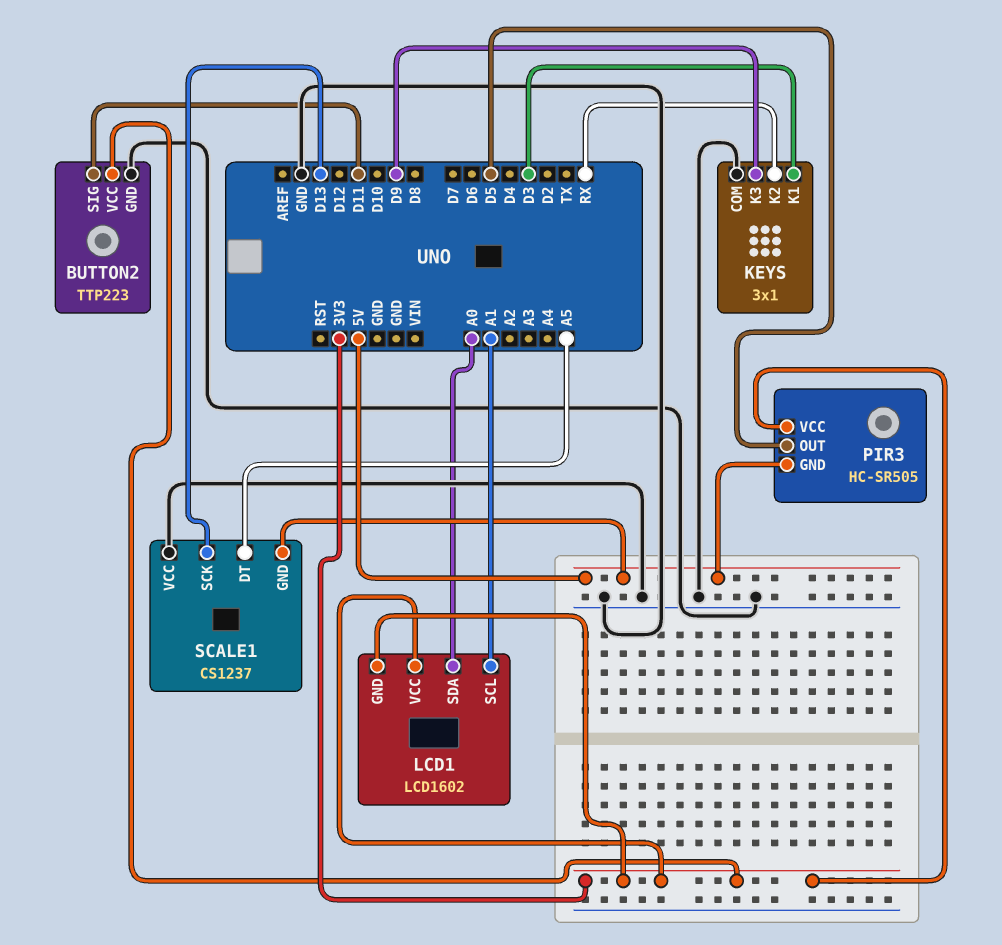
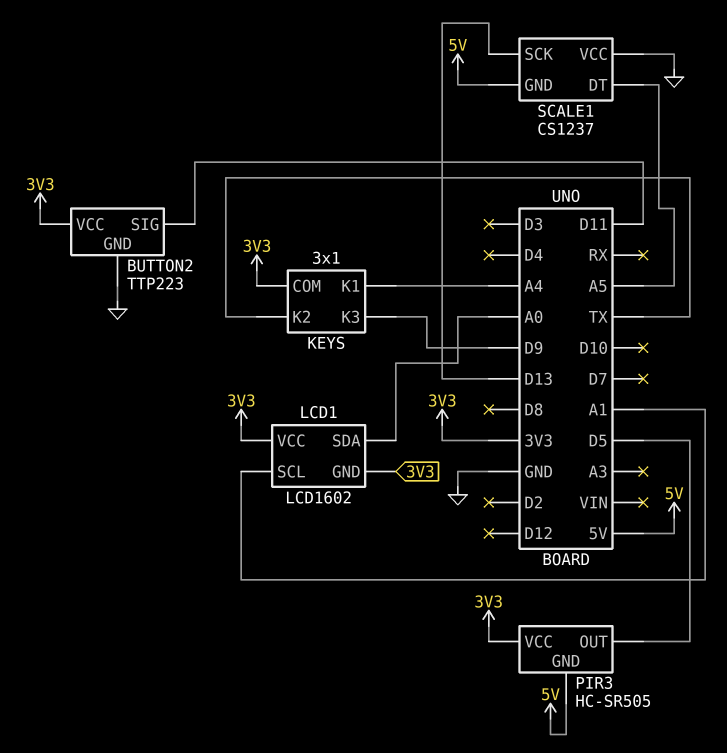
KEYS pin COM: GND -> 3V3
KEYS pin K1: D3 -> A4
KEYS pin K2: RX -> TX

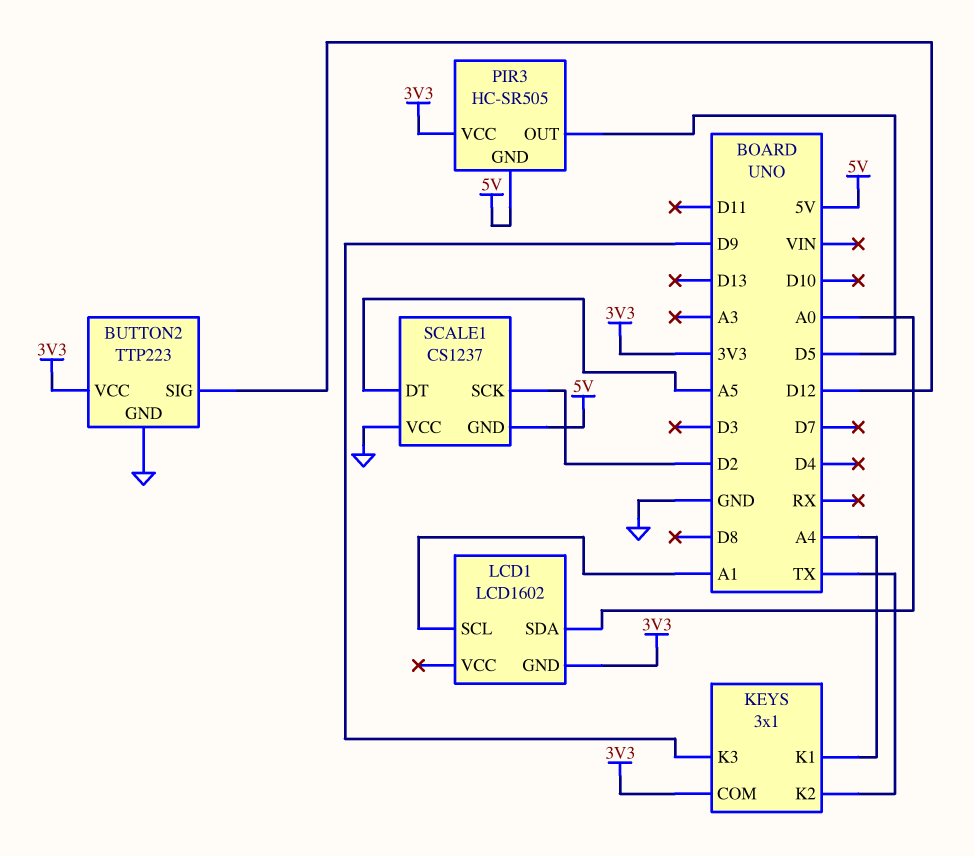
BUTTON2 pin SIG: D11 -> D12
LCD1 pin VCC: 3V3 -> none
SCALE1 pin SCK: D13 -> D2

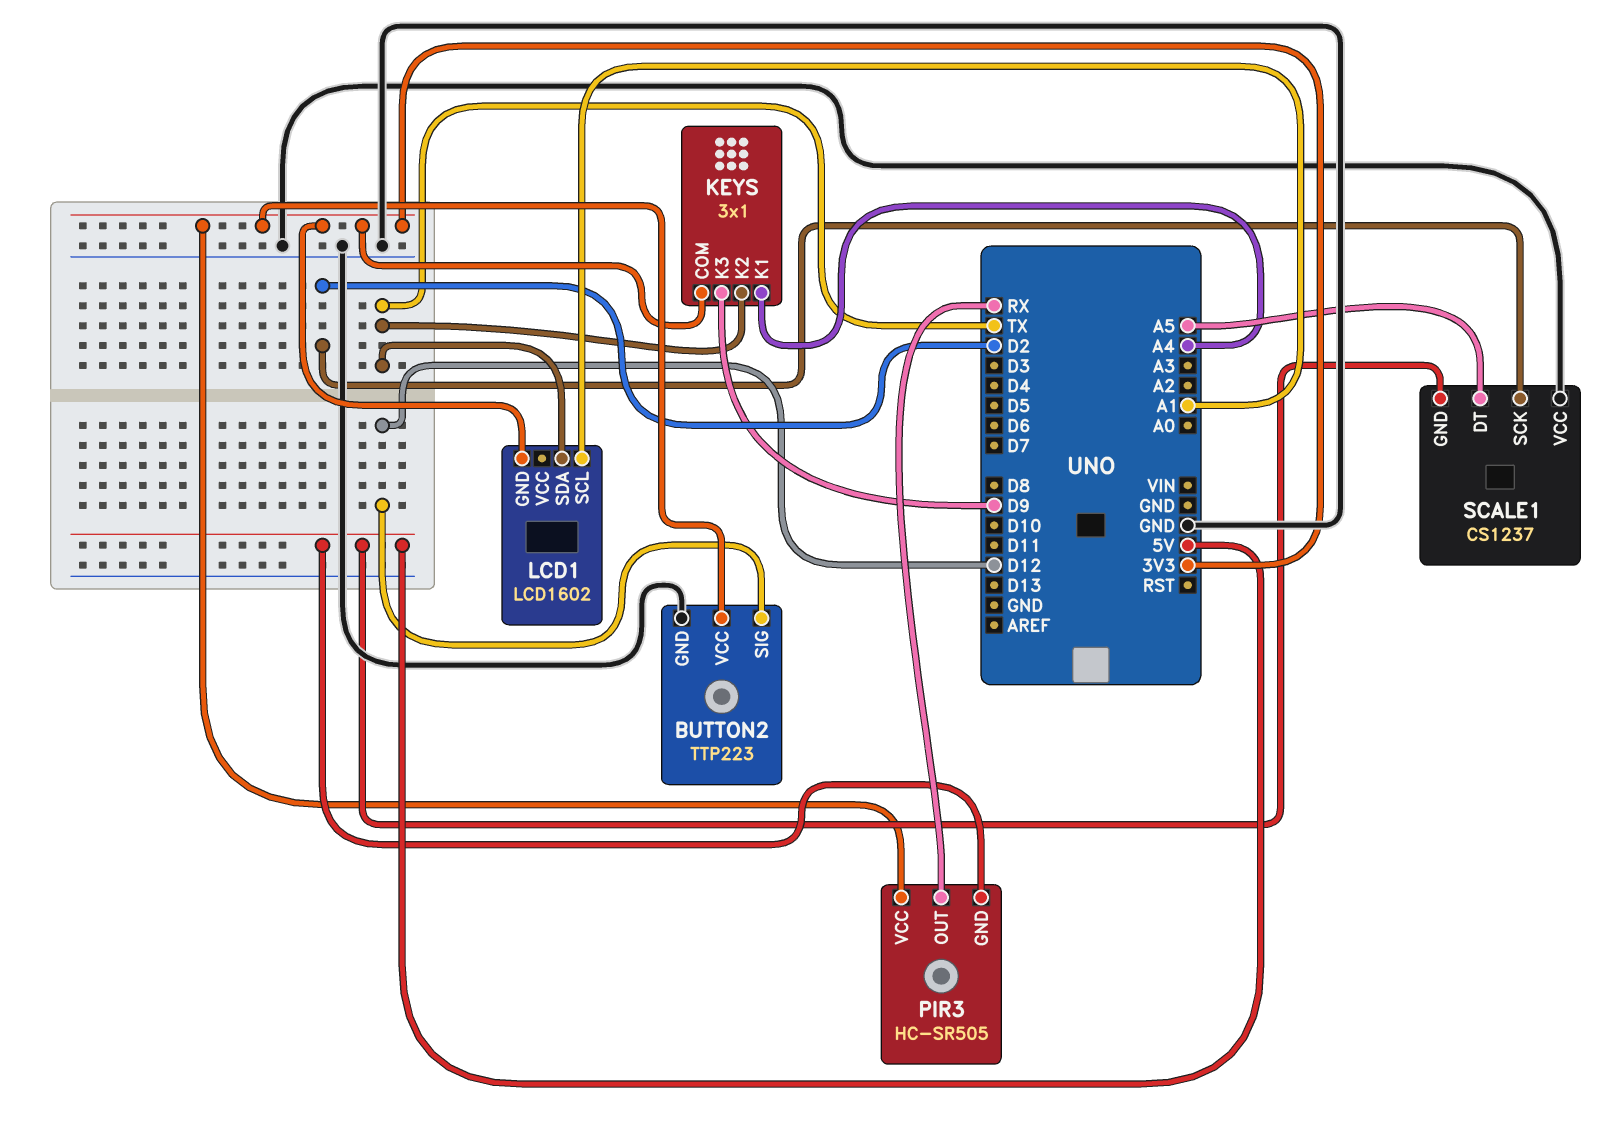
LCD1 pin SDA: A0 -> TX
PIR3 pin OUT: D5 -> RX

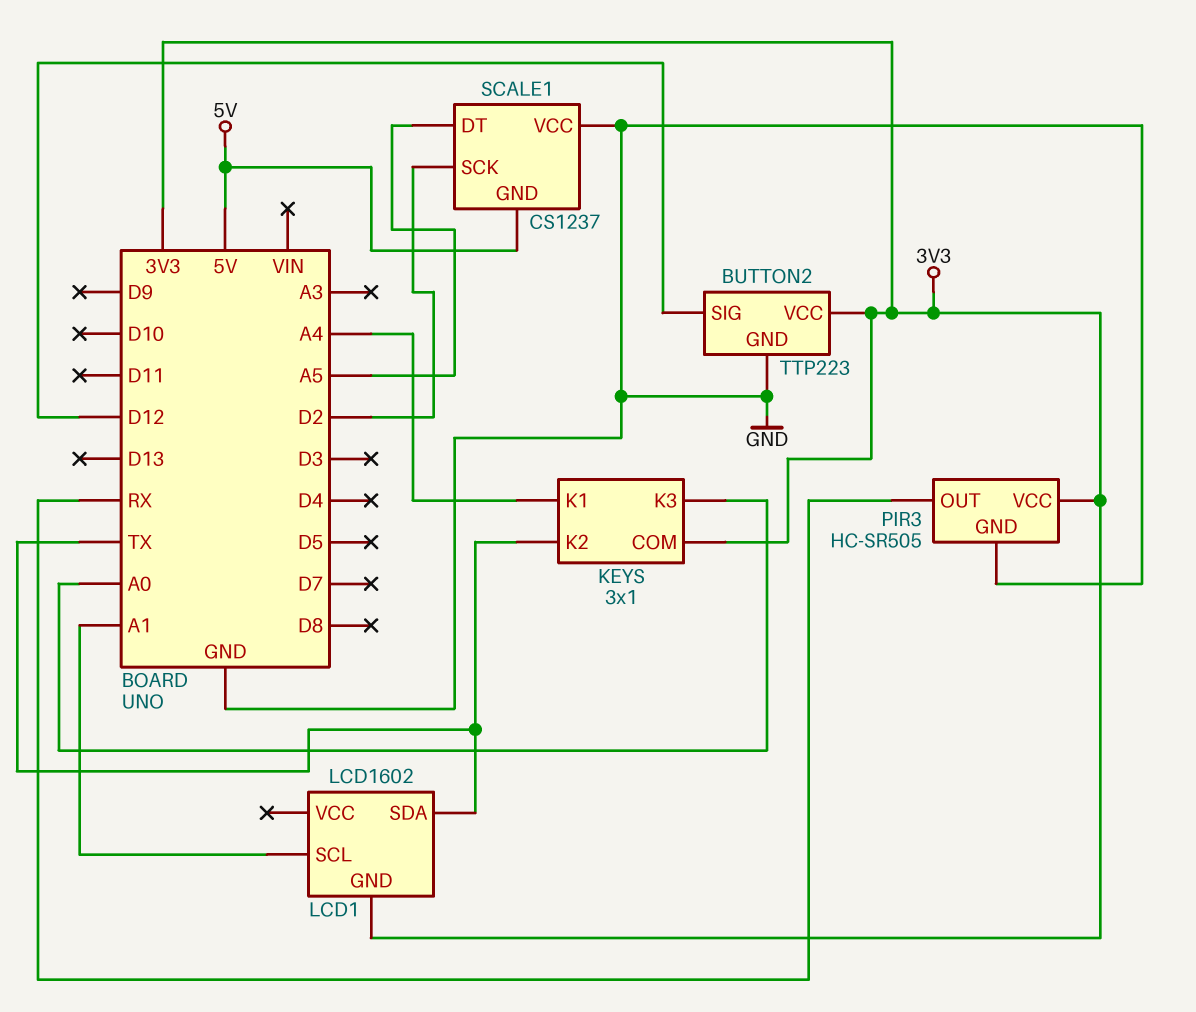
KEYS pin K3: D9 -> A0
PIR3 pin GND: 5V -> GND

